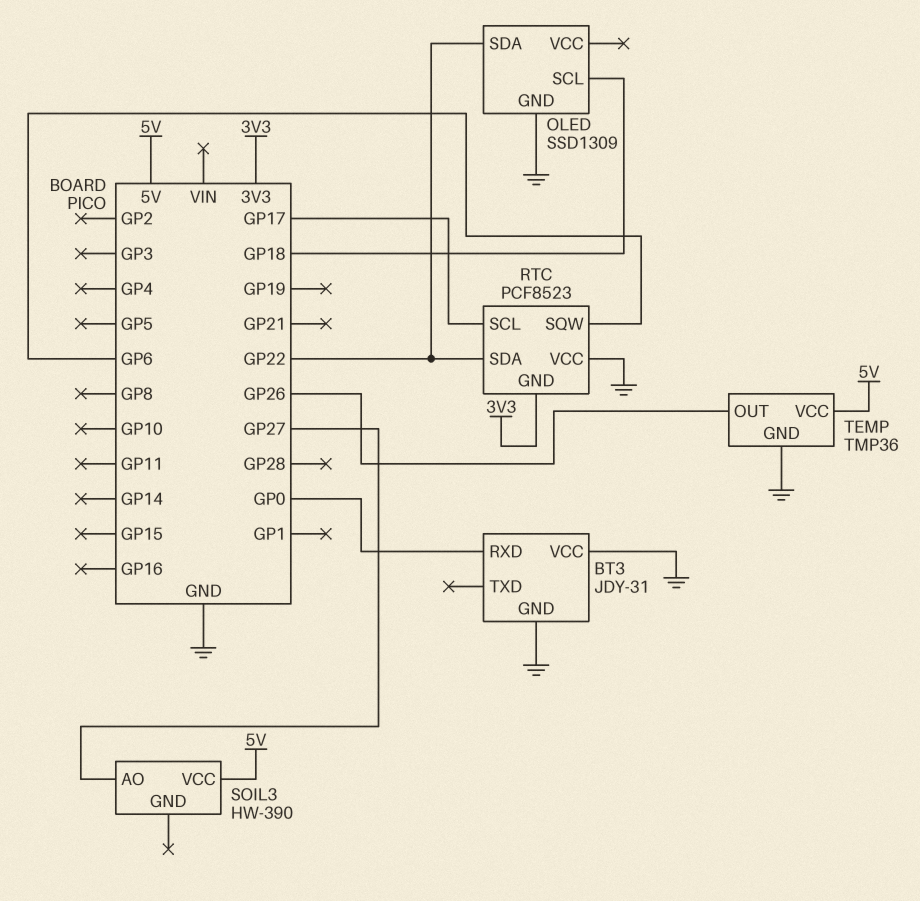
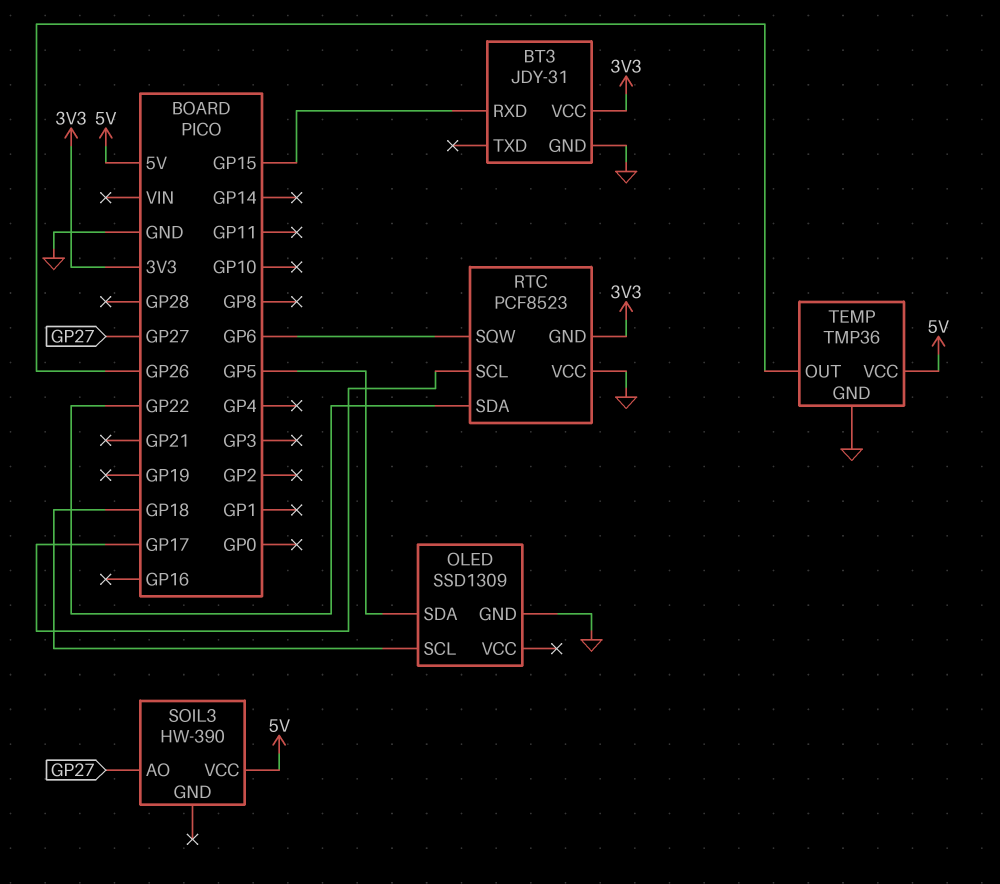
BT3 pin RXD: GP0 -> GP15
BT3 pin VCC: GND -> 3V3
OLED pin SDA: GP22 -> GP5

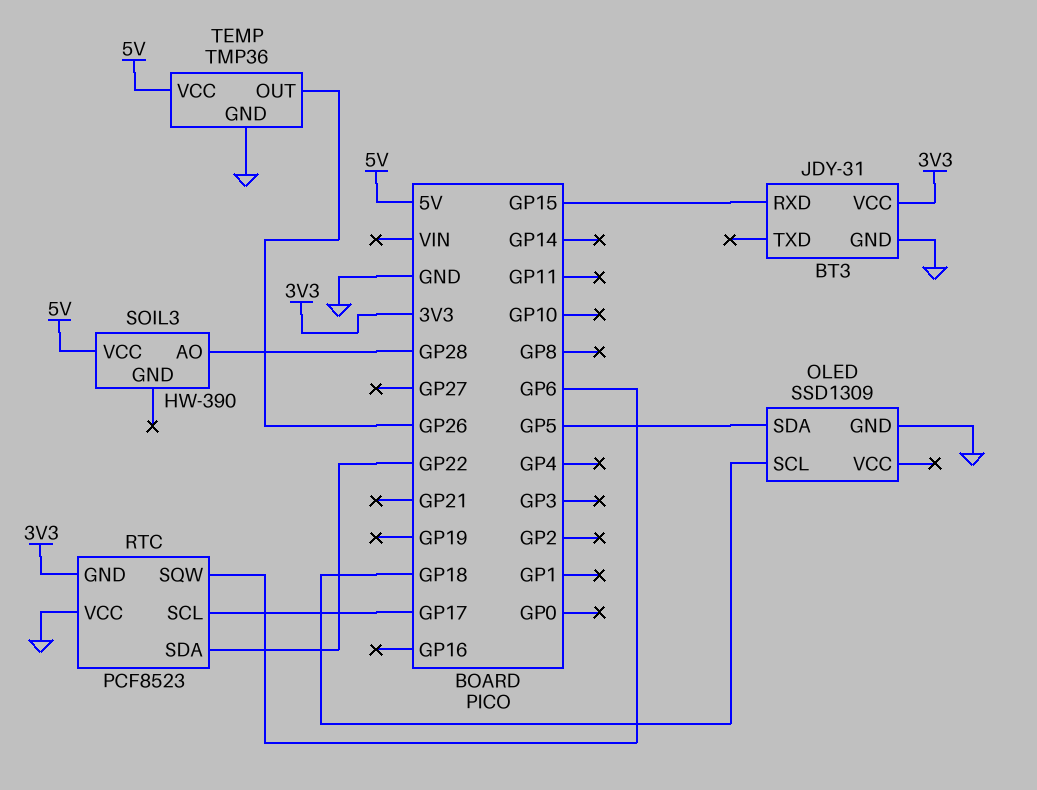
SOIL3 pin AO: GP27 -> GP28

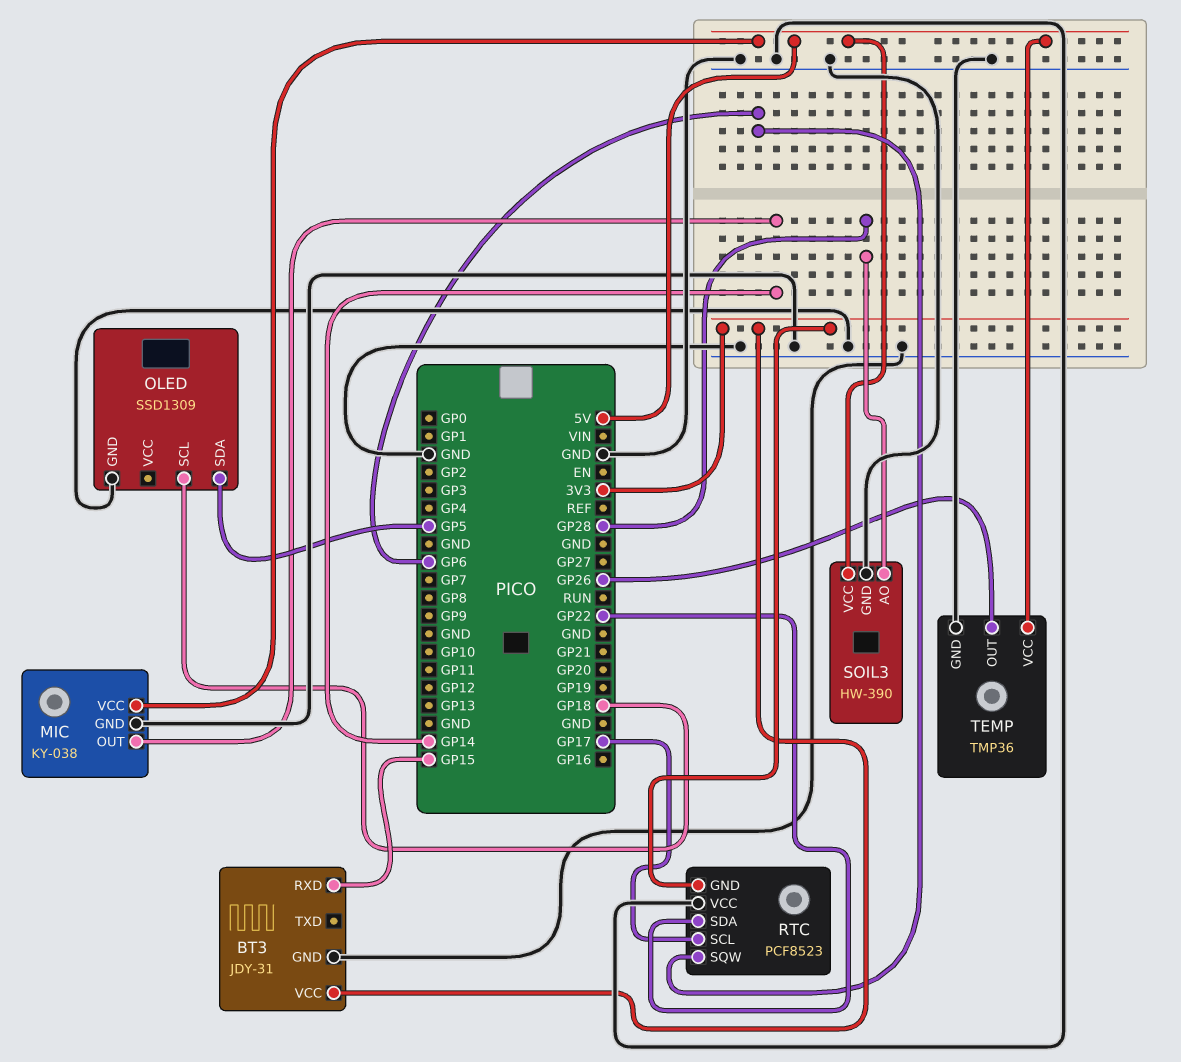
MIC: none -> KY-038
MIC pin GND: none -> GND
MIC pin OUT: none -> GP14
MIC pin VCC: none -> 5V
SOIL3 pin GND: none -> GND

